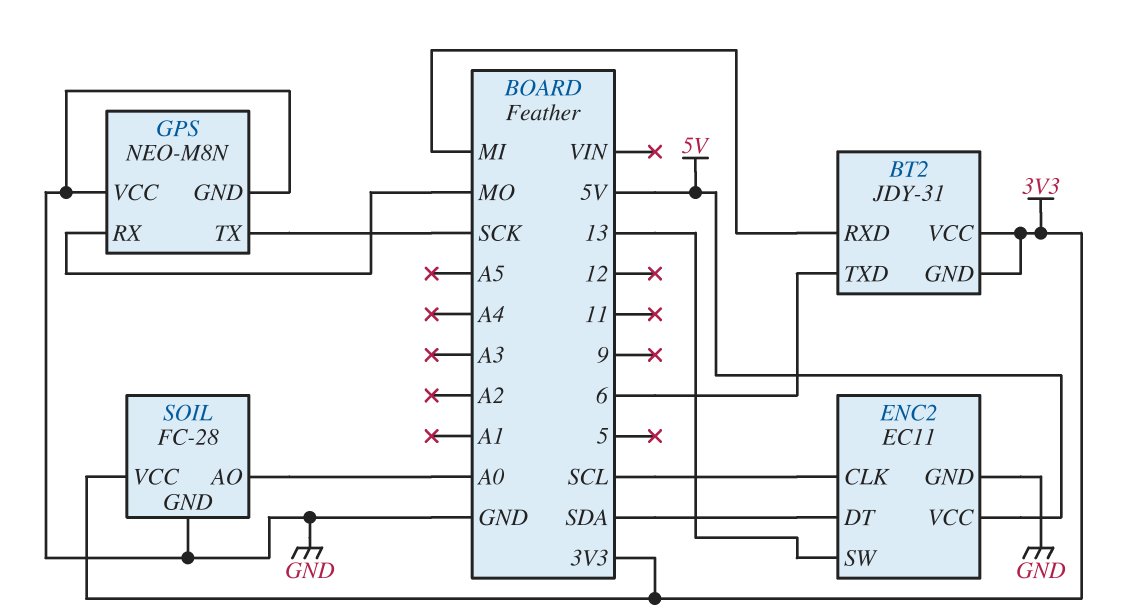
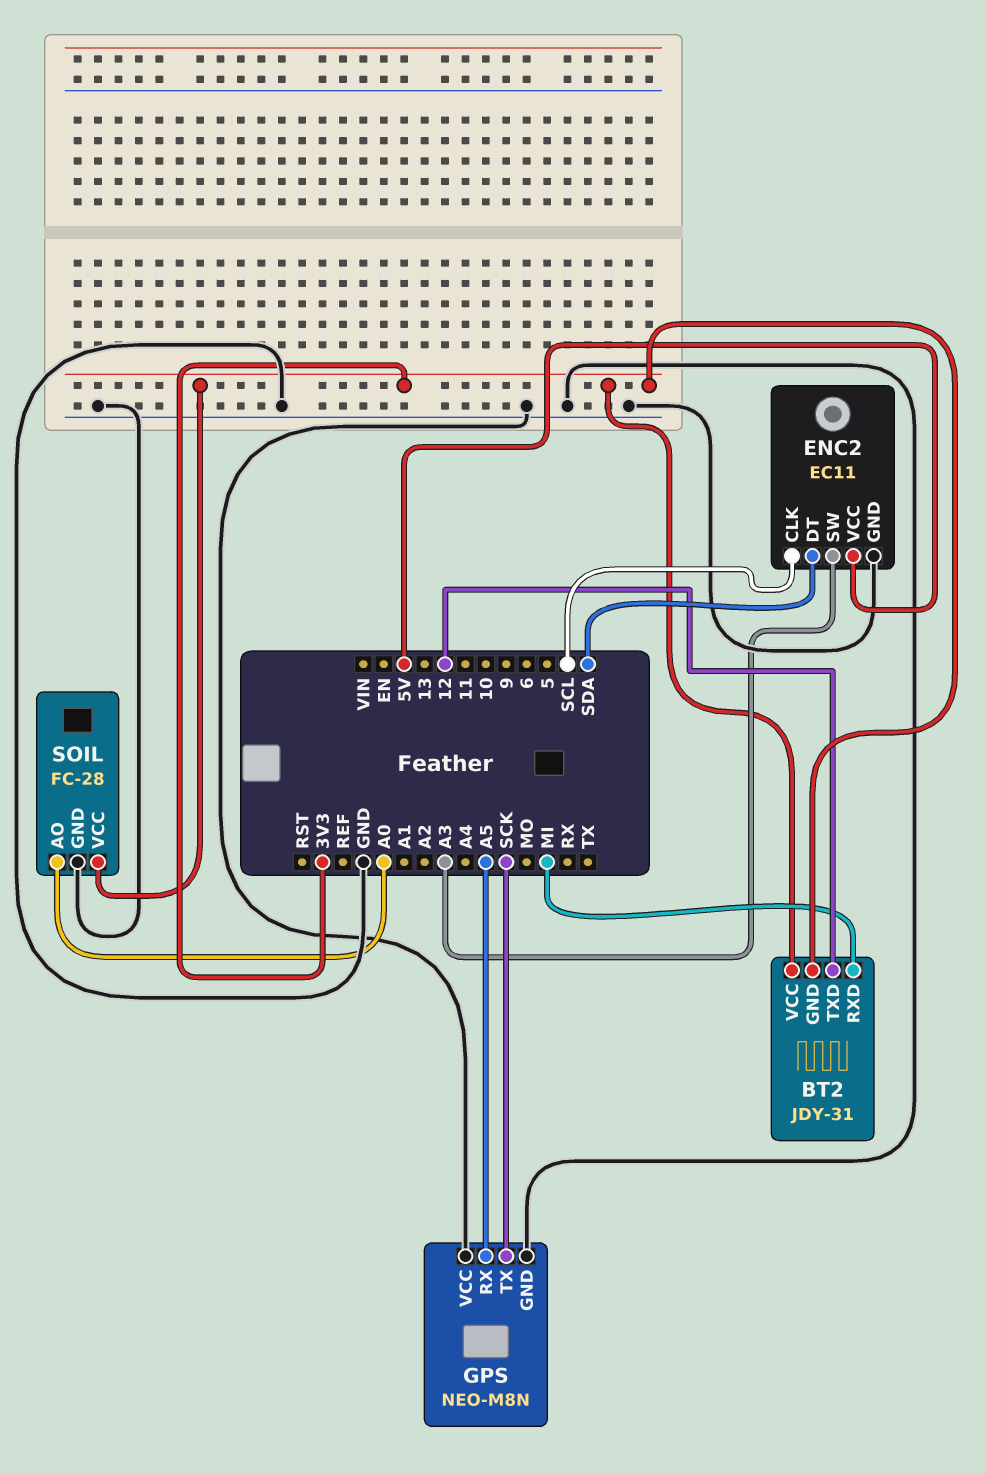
BT2 pin TXD: 6 -> 12
ENC2 pin SW: 13 -> A3
GPS pin RX: MO -> A5

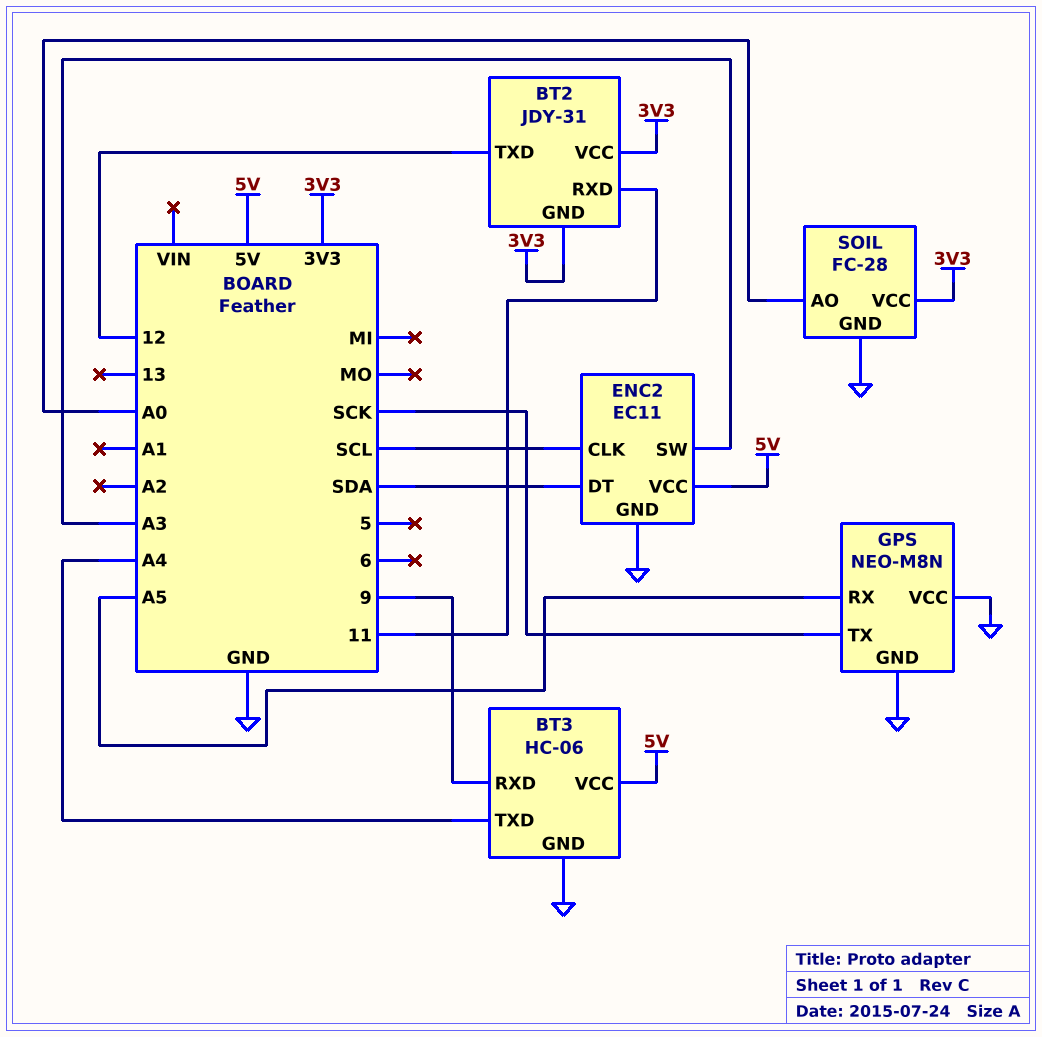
BT2 pin RXD: MI -> 11
BT3: none -> HC-06
BT3 pin GND: none -> GND
BT3 pin RXD: none -> 9
BT3 pin TXD: none -> A4
BT3 pin VCC: none -> 5V

